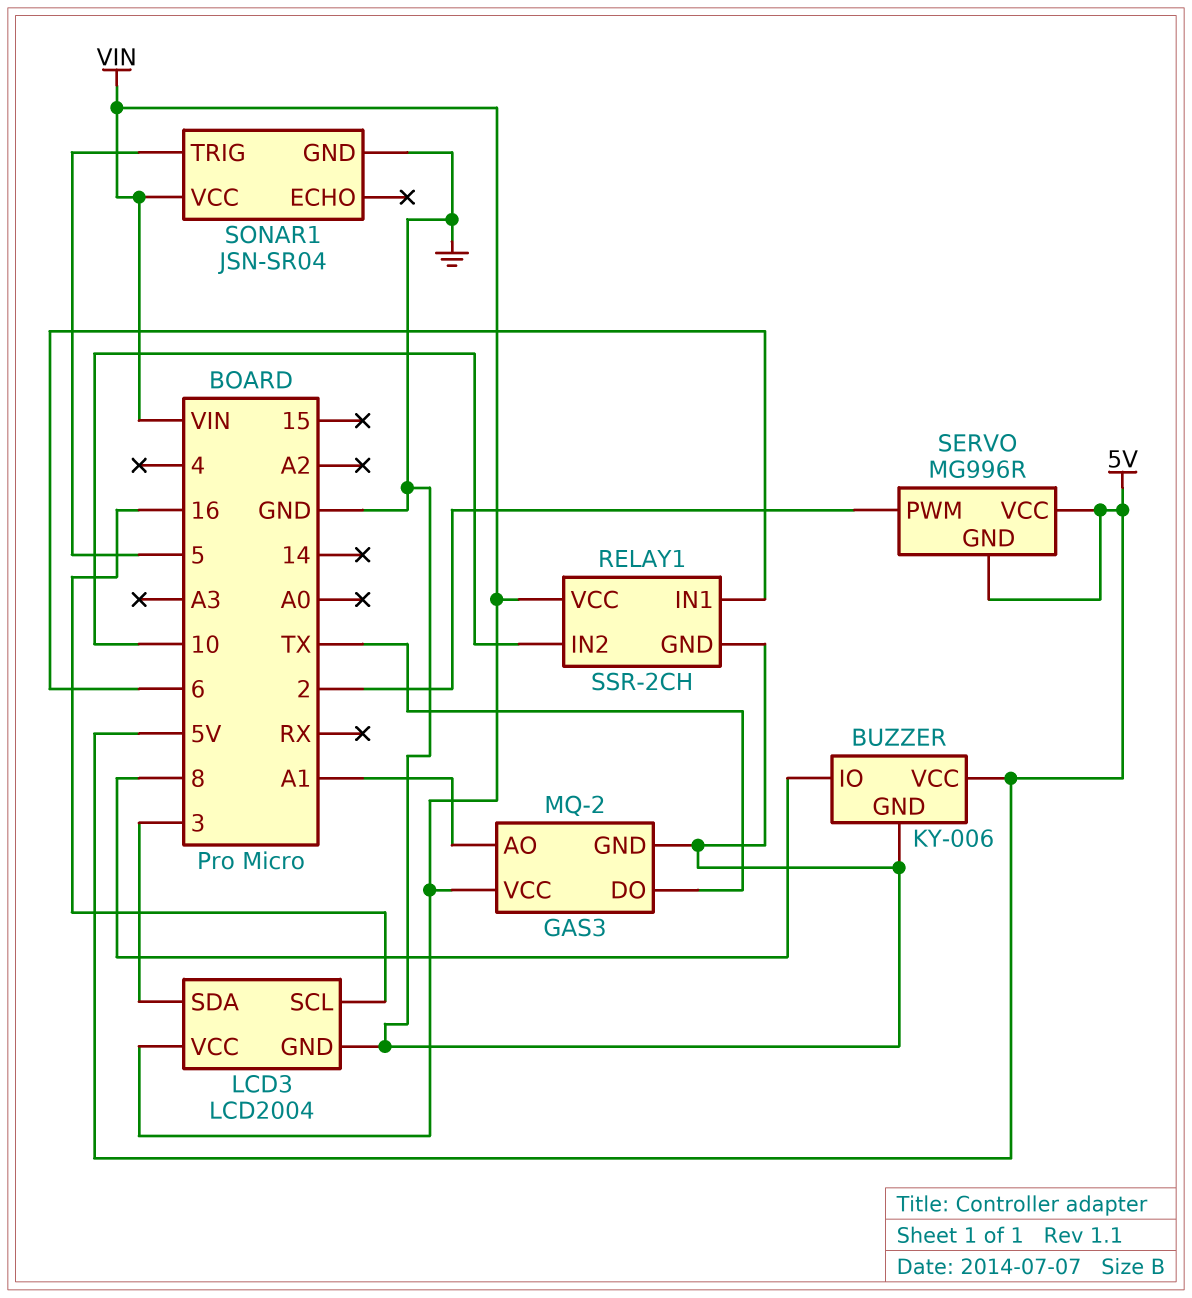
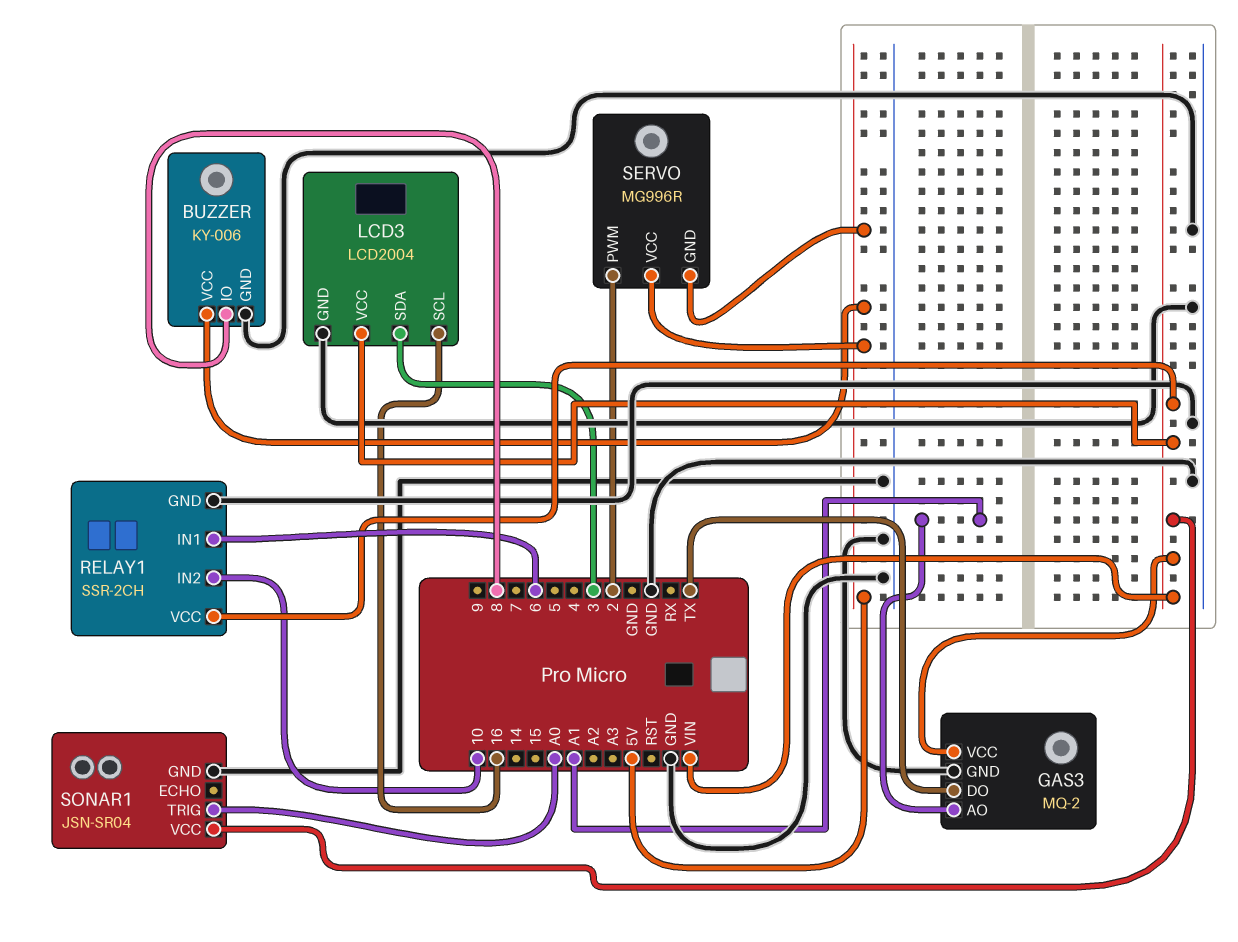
SONAR1 pin TRIG: 5 -> A0

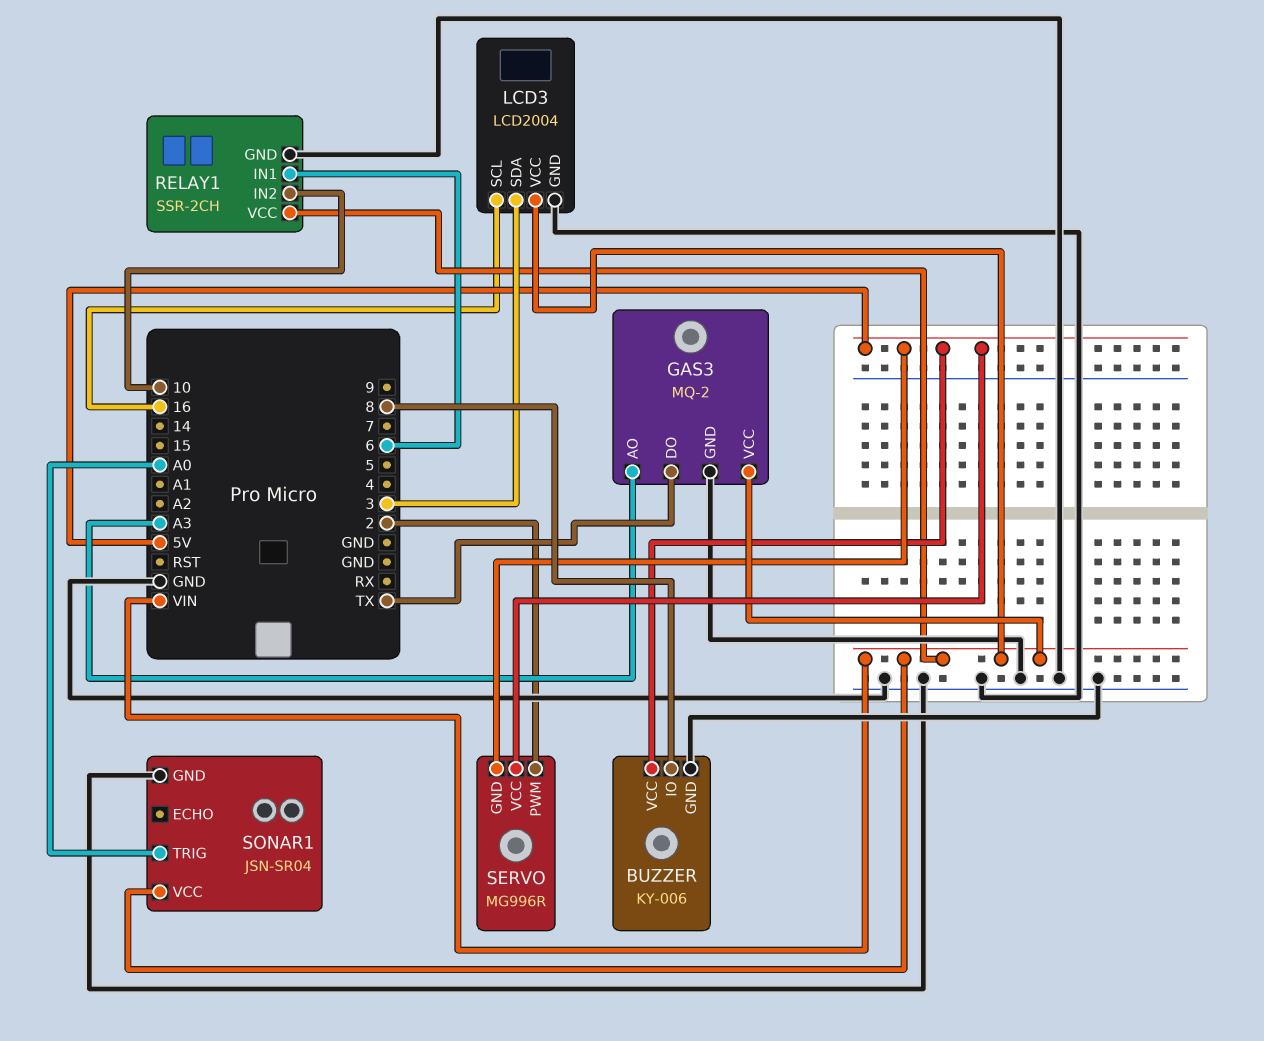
GAS3 pin AO: A1 -> A3

